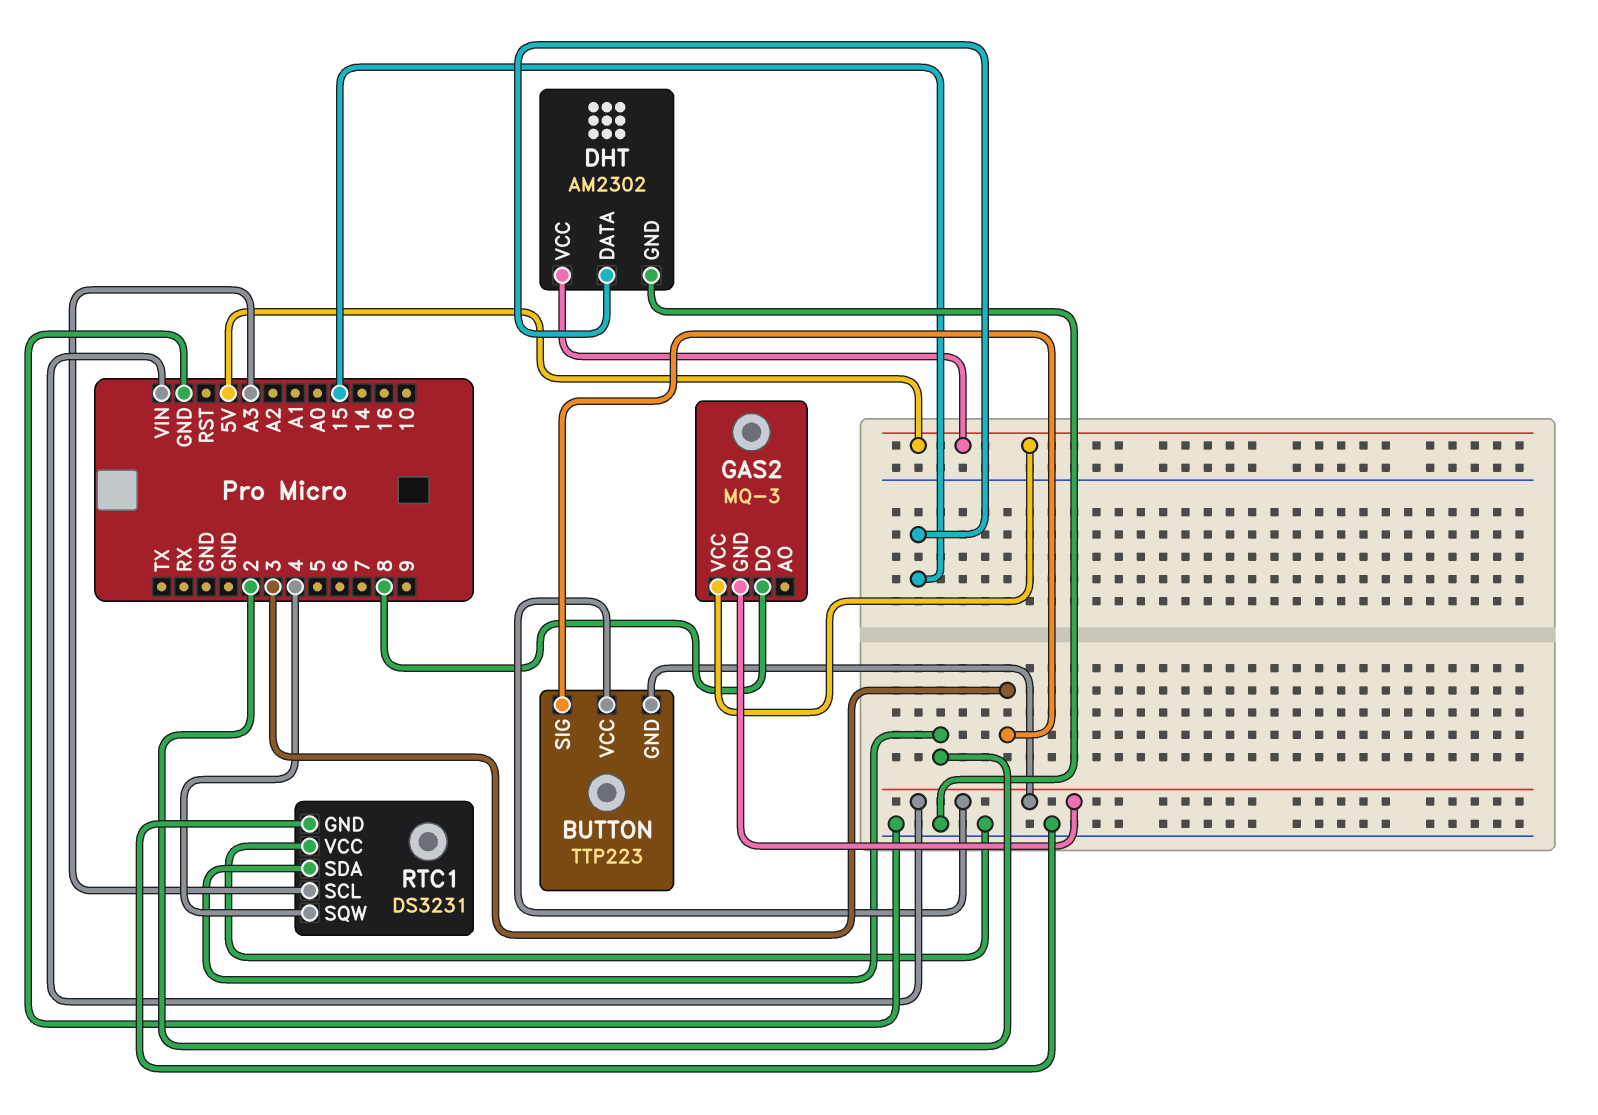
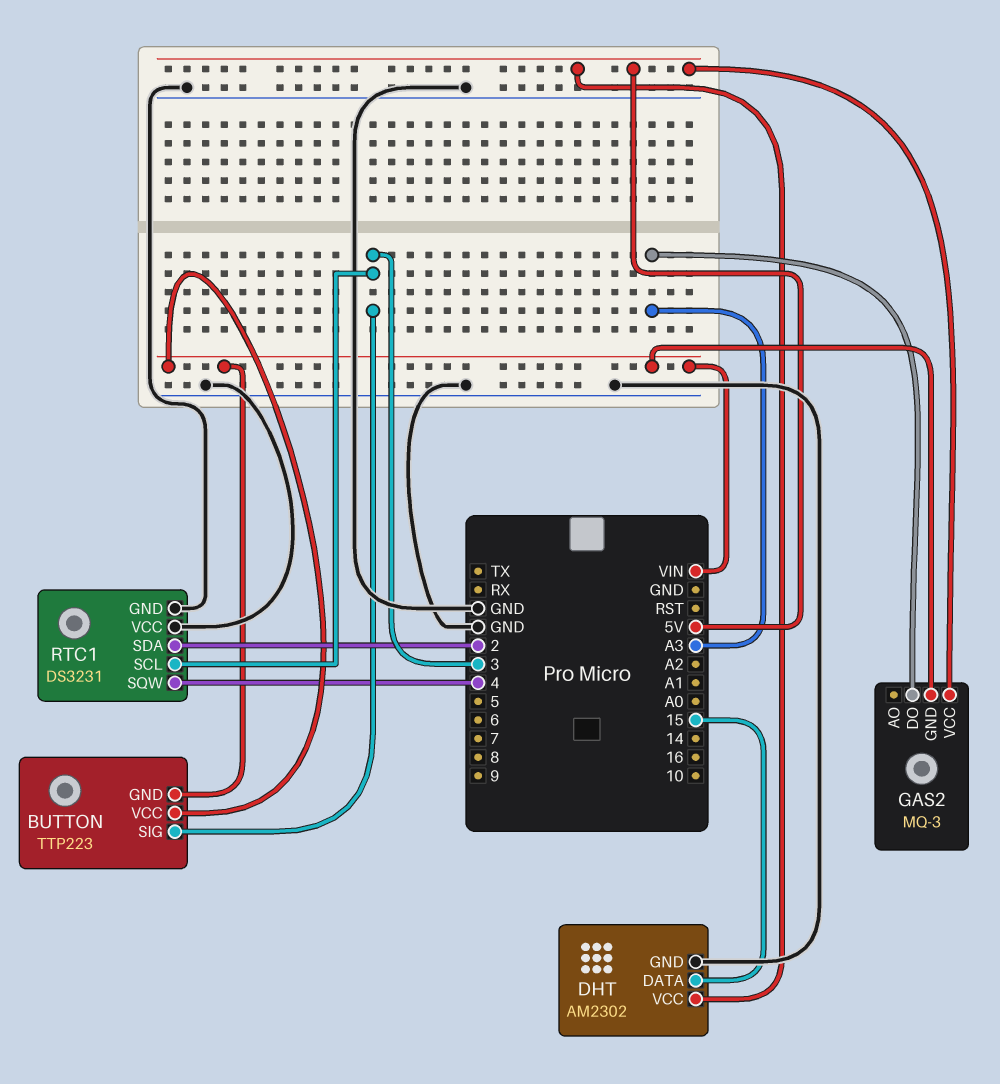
GAS2 pin DO: 8 -> A3
RTC1 pin SCL: A3 -> 3

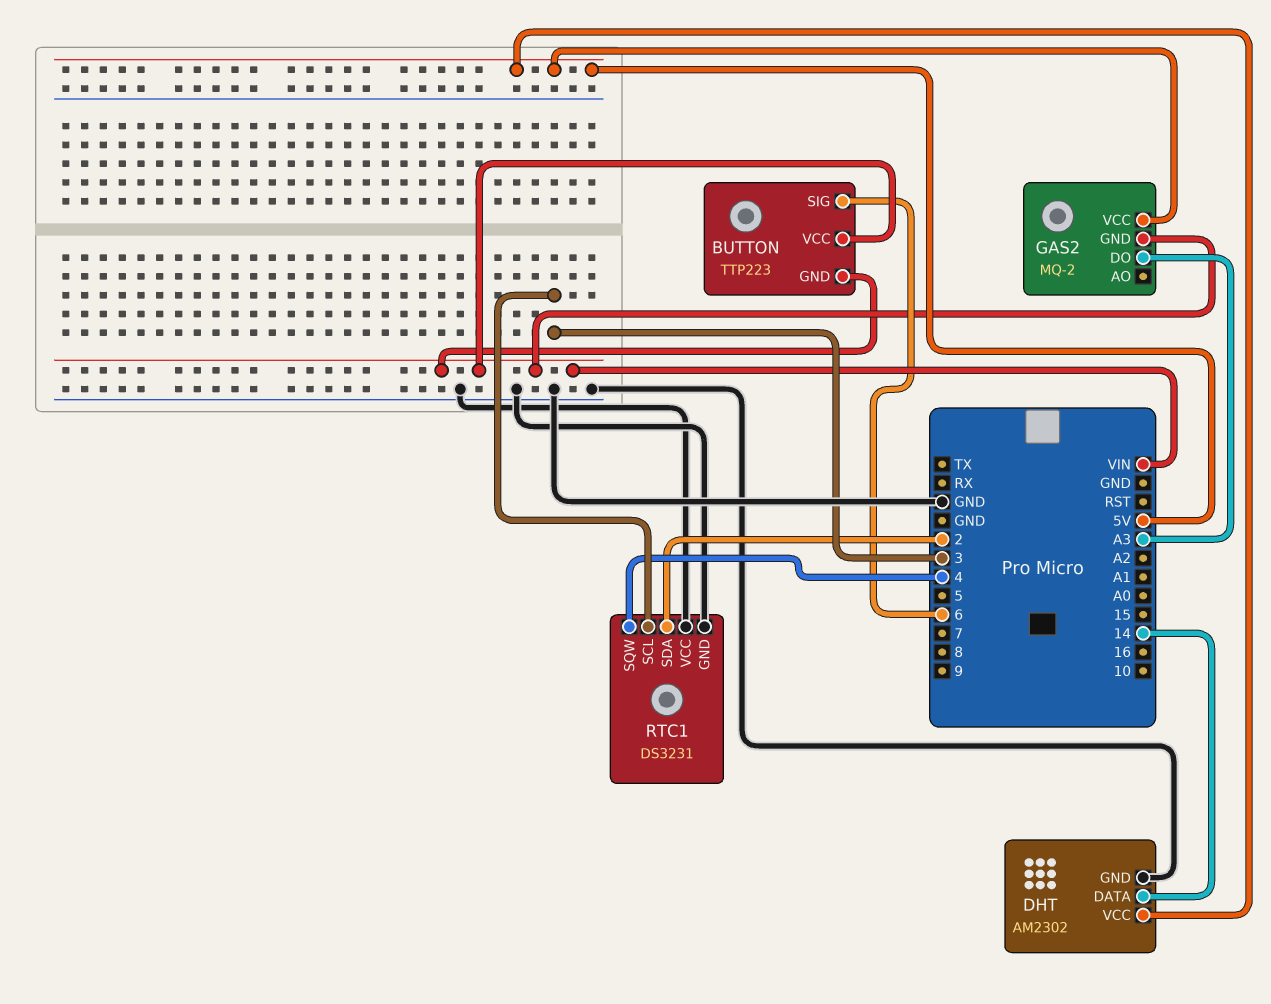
BUTTON pin SIG: 3 -> 6
DHT pin DATA: 15 -> 14
GAS2: MQ-3 -> MQ-2

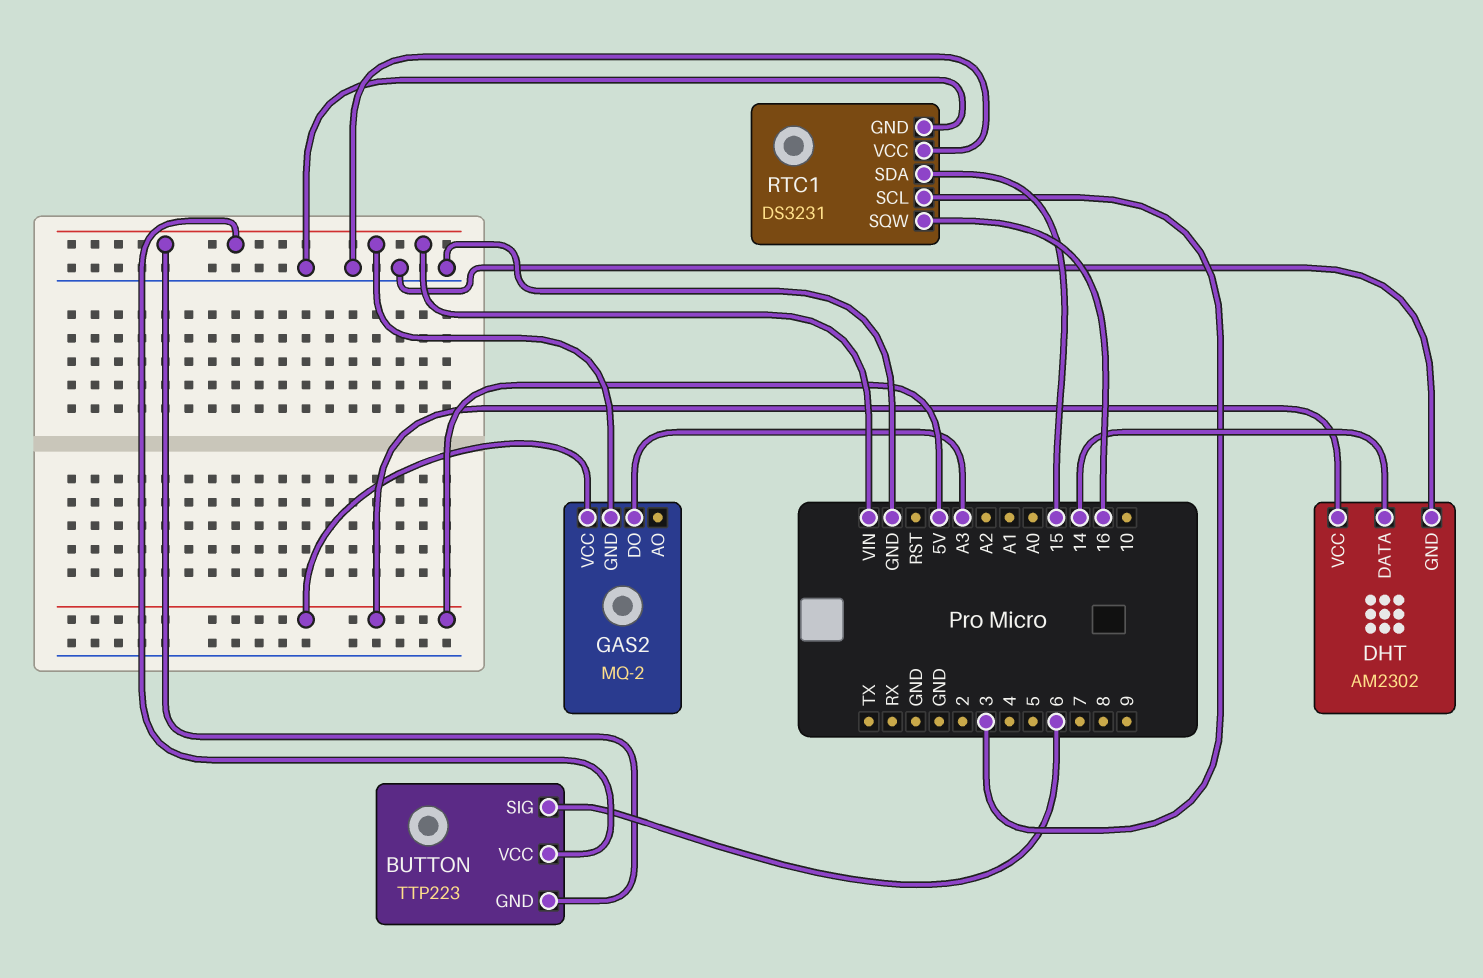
RTC1 pin SDA: 2 -> 15
RTC1 pin SQW: 4 -> 16

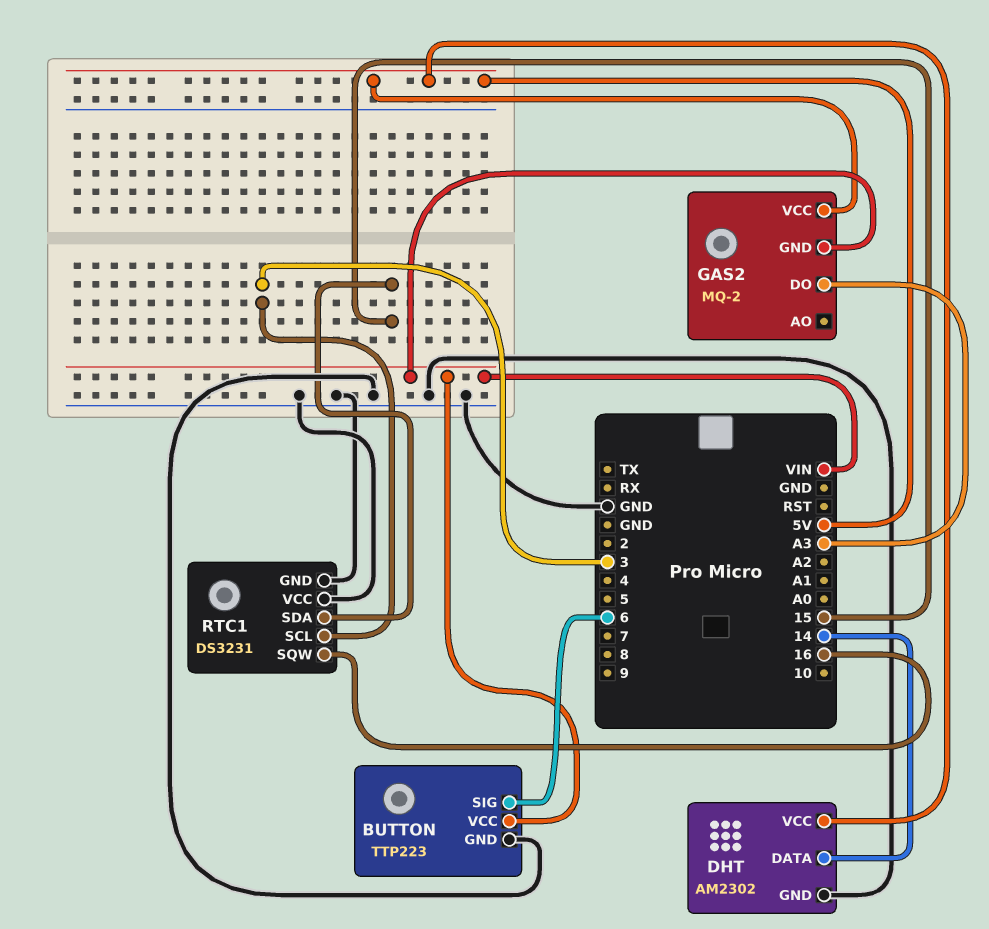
BUTTON pin GND: VIN -> GND

